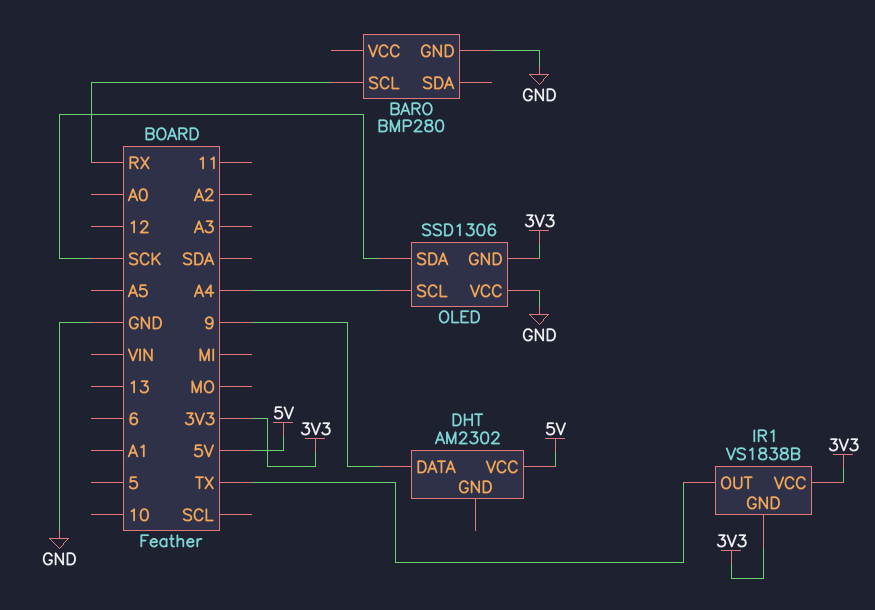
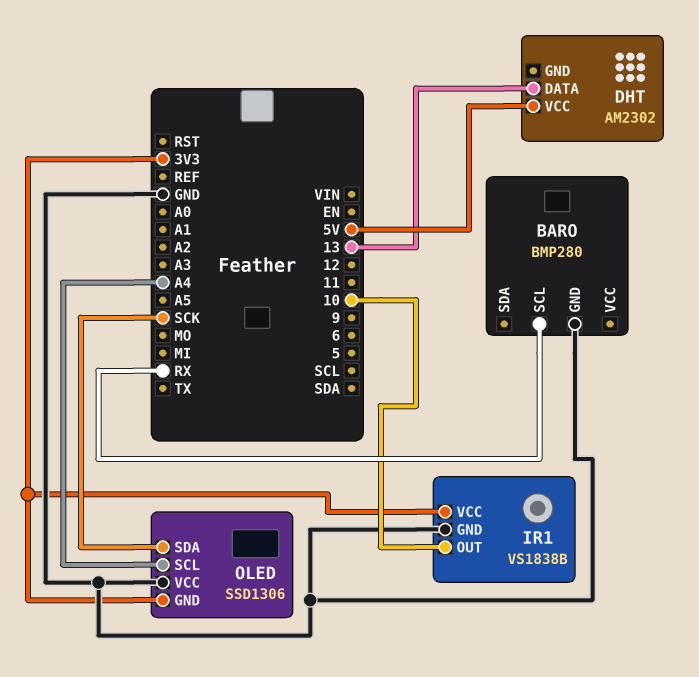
DHT pin DATA: 9 -> 13
IR1 pin GND: 3V3 -> GND
IR1 pin OUT: TX -> 10

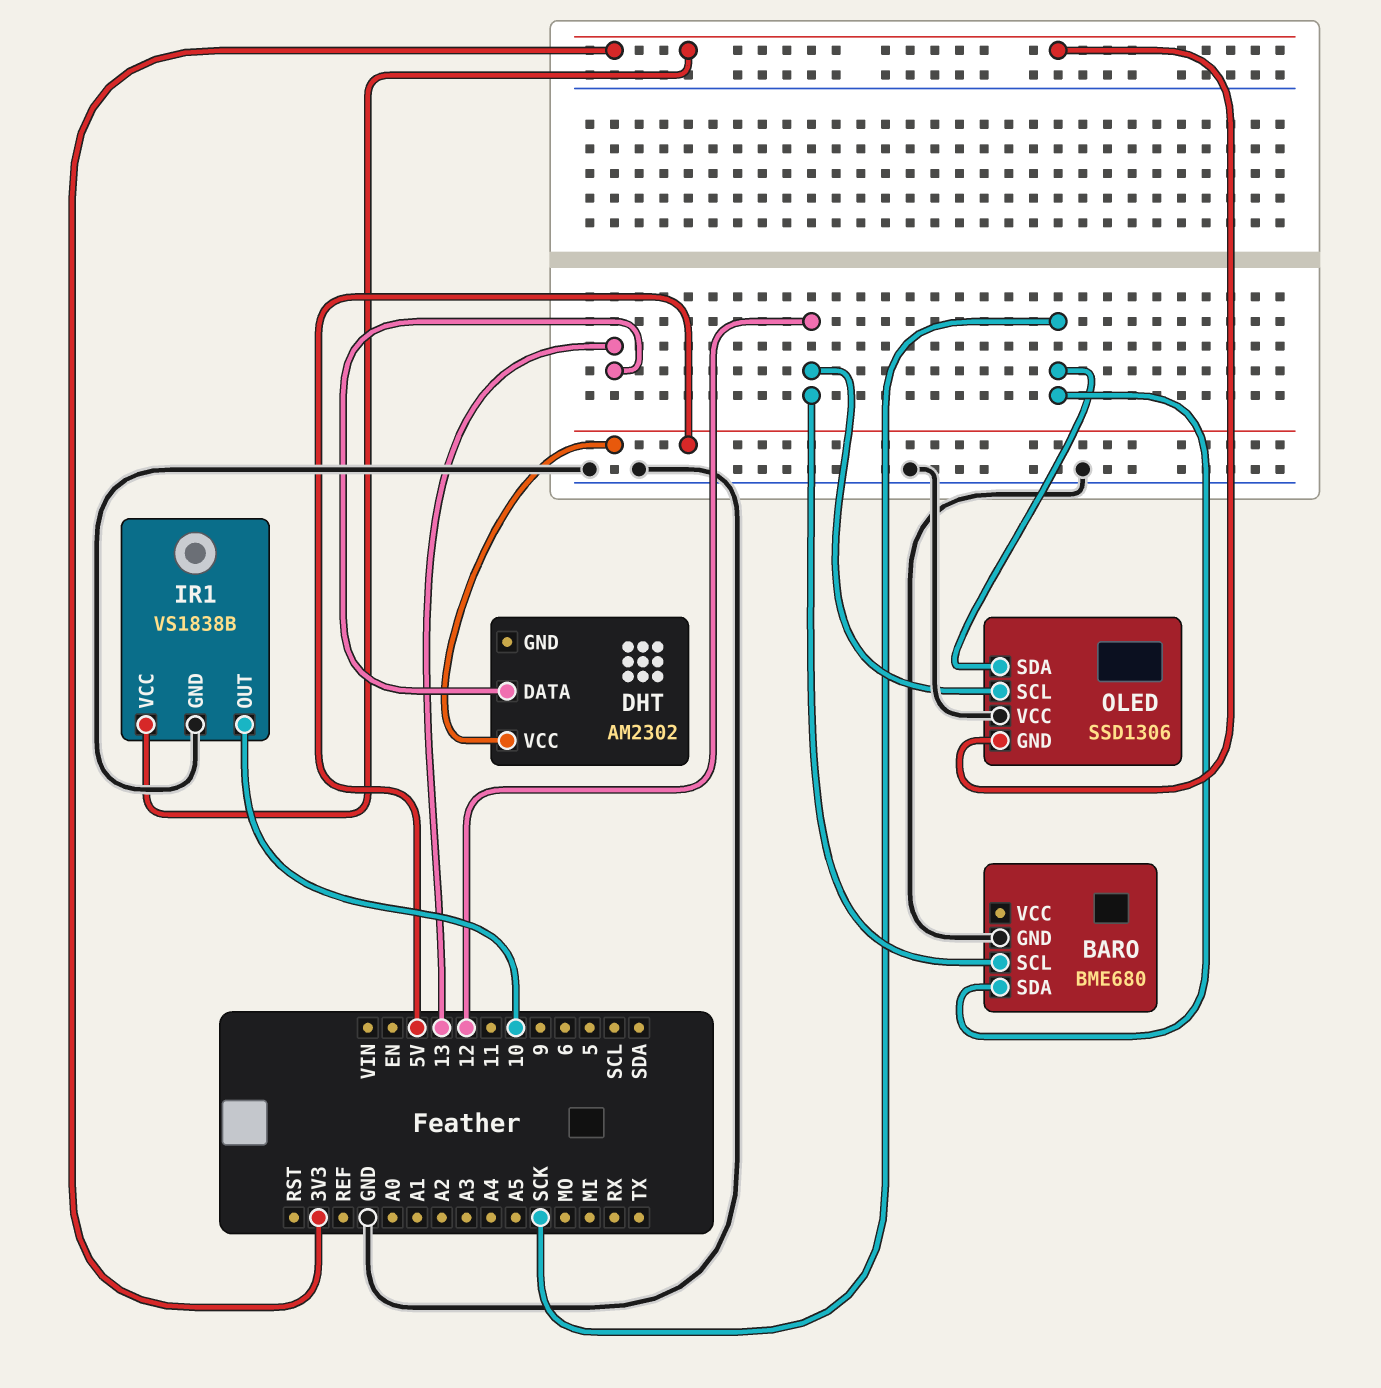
BARO: BMP280 -> BME680
BARO pin SCL: RX -> 12
BARO pin SDA: none -> SCK
OLED pin SCL: A4 -> 12

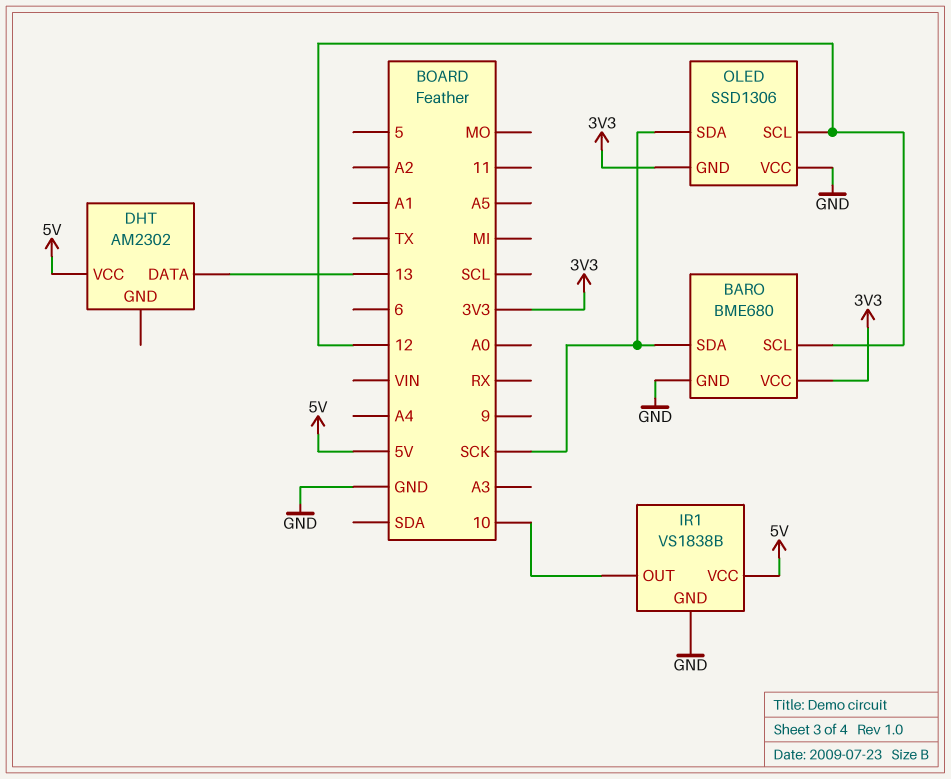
BARO pin VCC: none -> 3V3
IR1 pin VCC: 3V3 -> 5V

